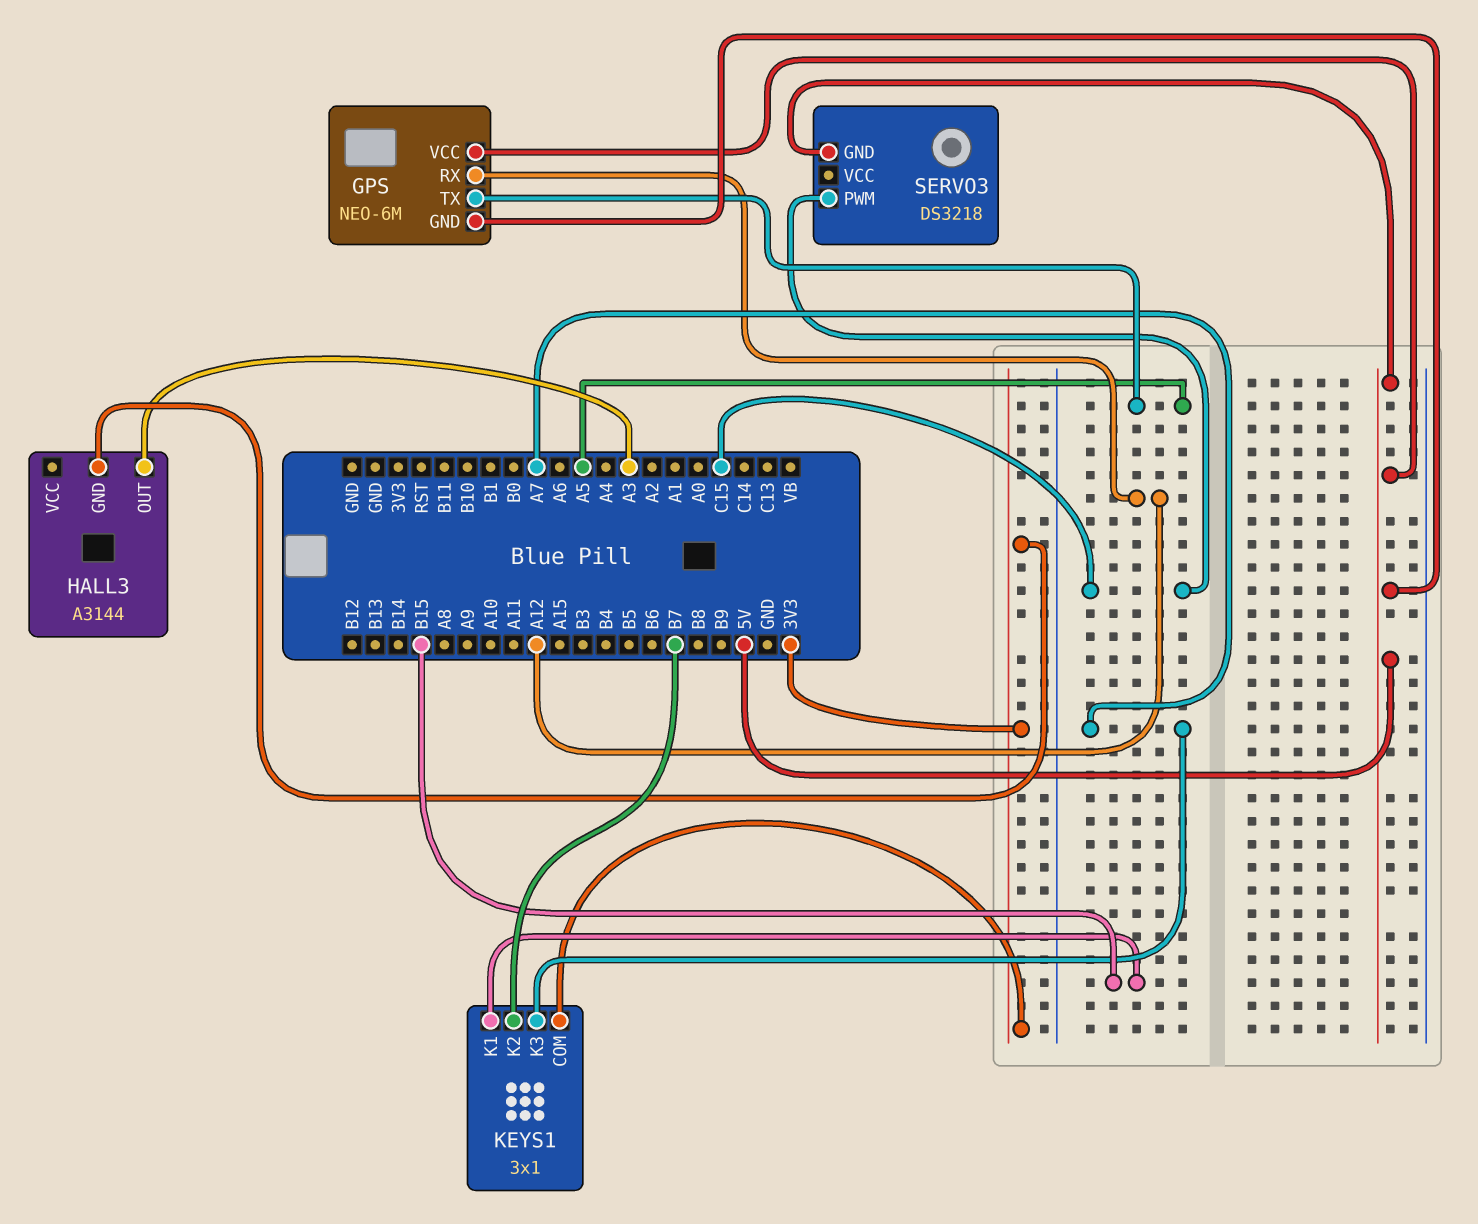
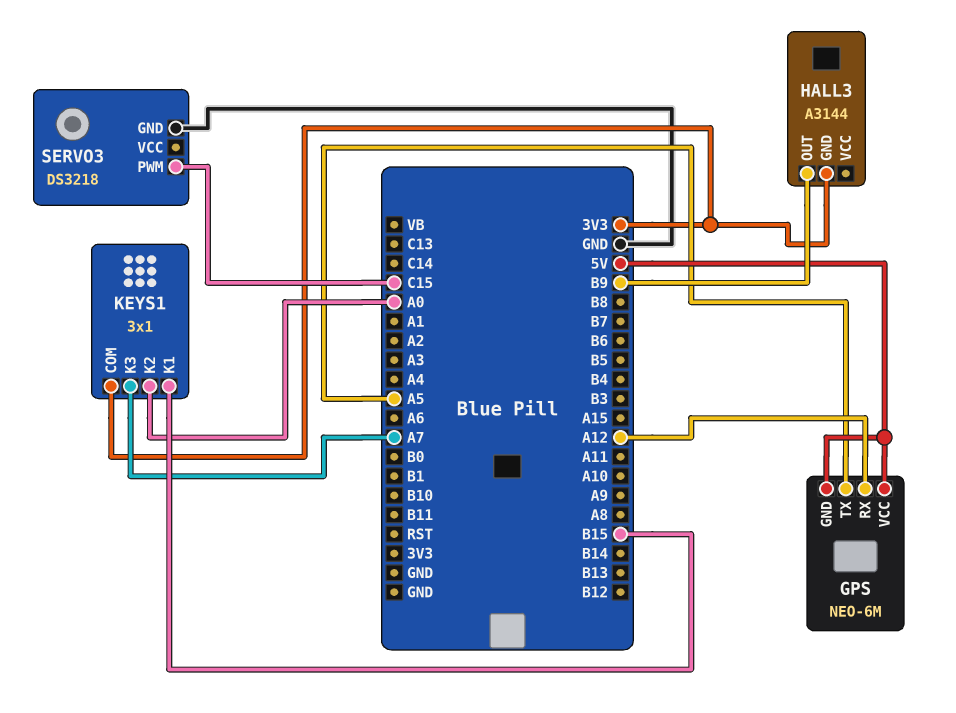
HALL3 pin OUT: A3 -> B9
KEYS1 pin K2: B7 -> A0
SERVO3 pin GND: 5V -> GND

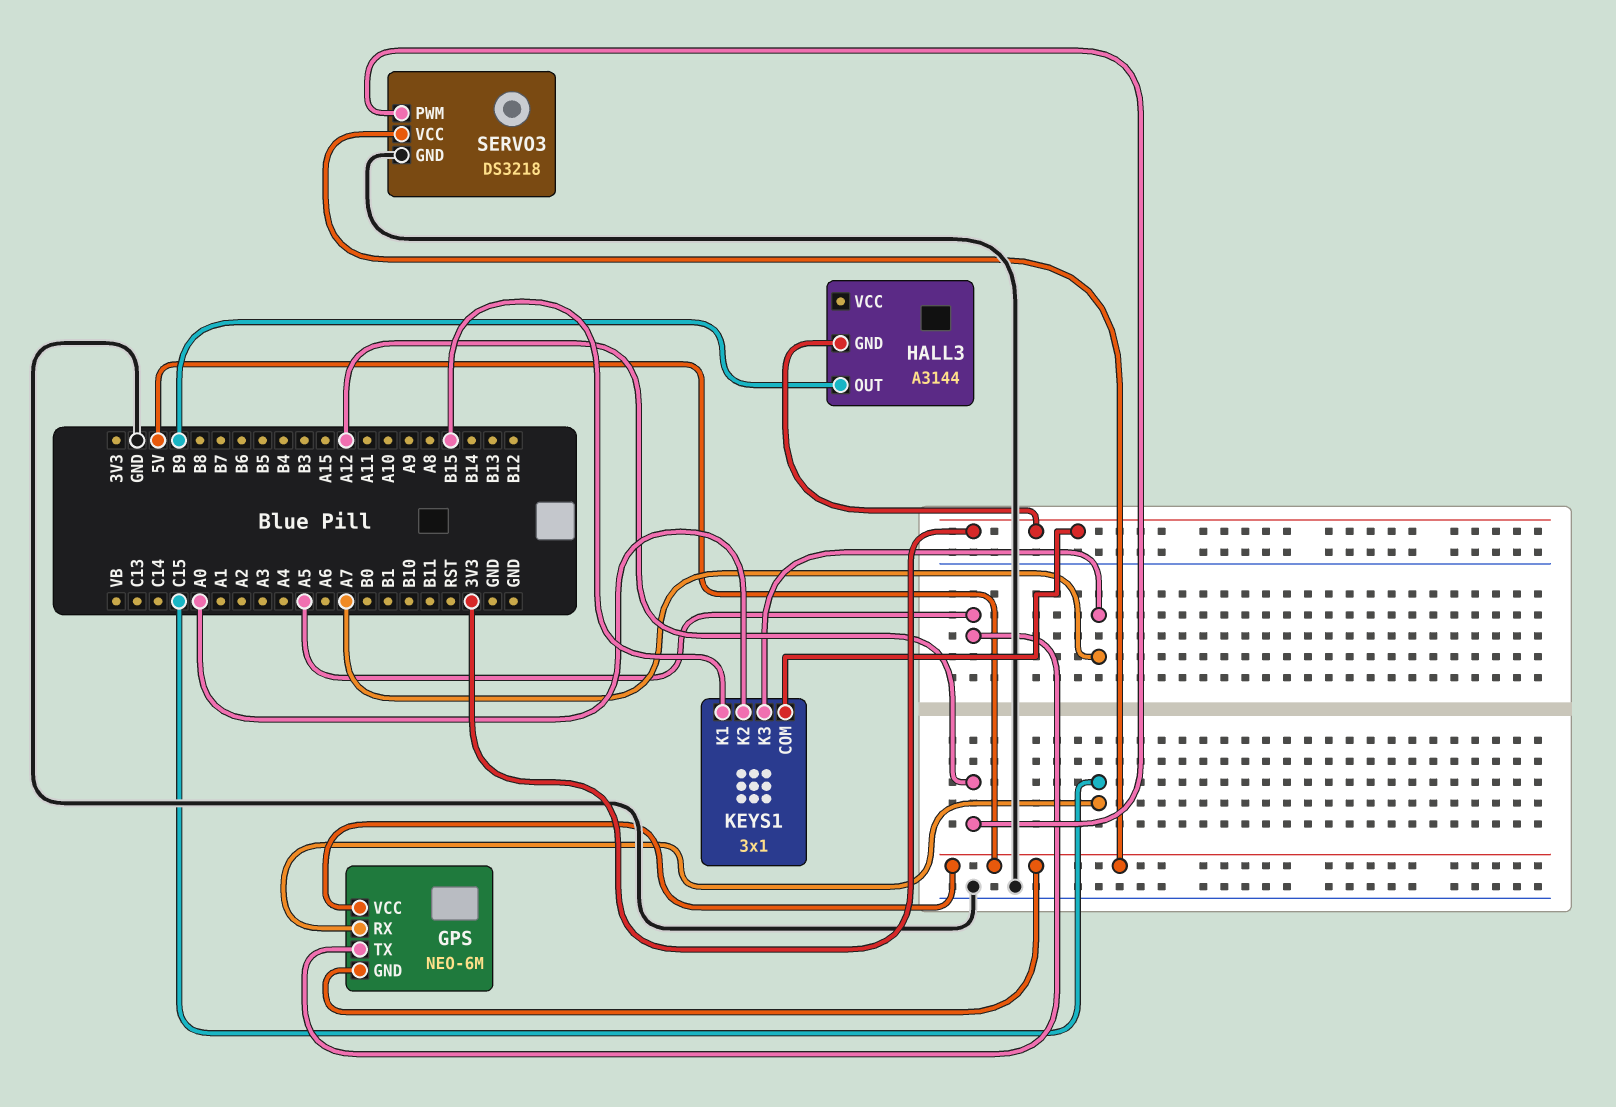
GPS pin RX: A12 -> C15
SERVO3 pin PWM: C15 -> A12
SERVO3 pin VCC: none -> 5V

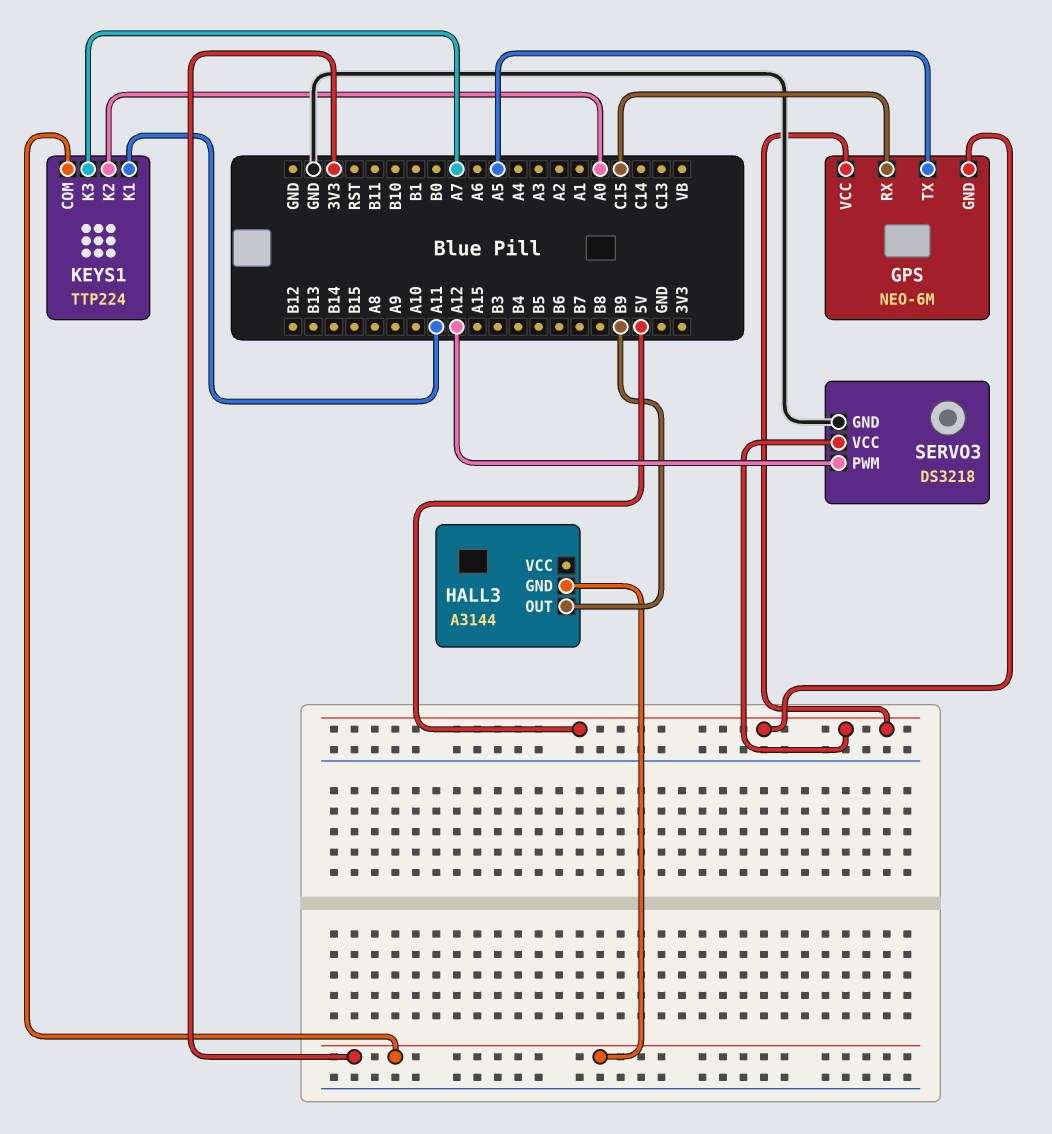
KEYS1: 3x1 -> TTP224
KEYS1 pin K1: B15 -> A11

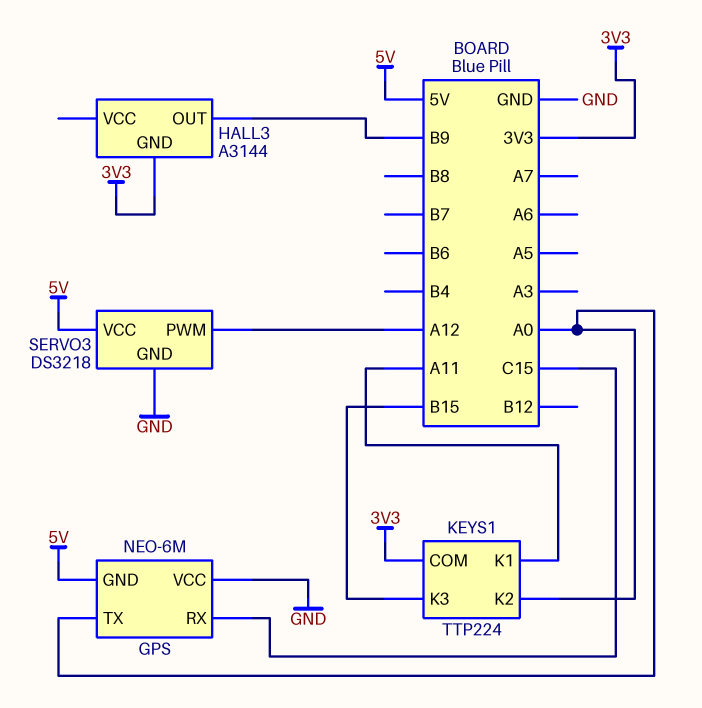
GPS pin TX: A5 -> A0
GPS pin VCC: 5V -> GND
KEYS1 pin K3: A7 -> B15

